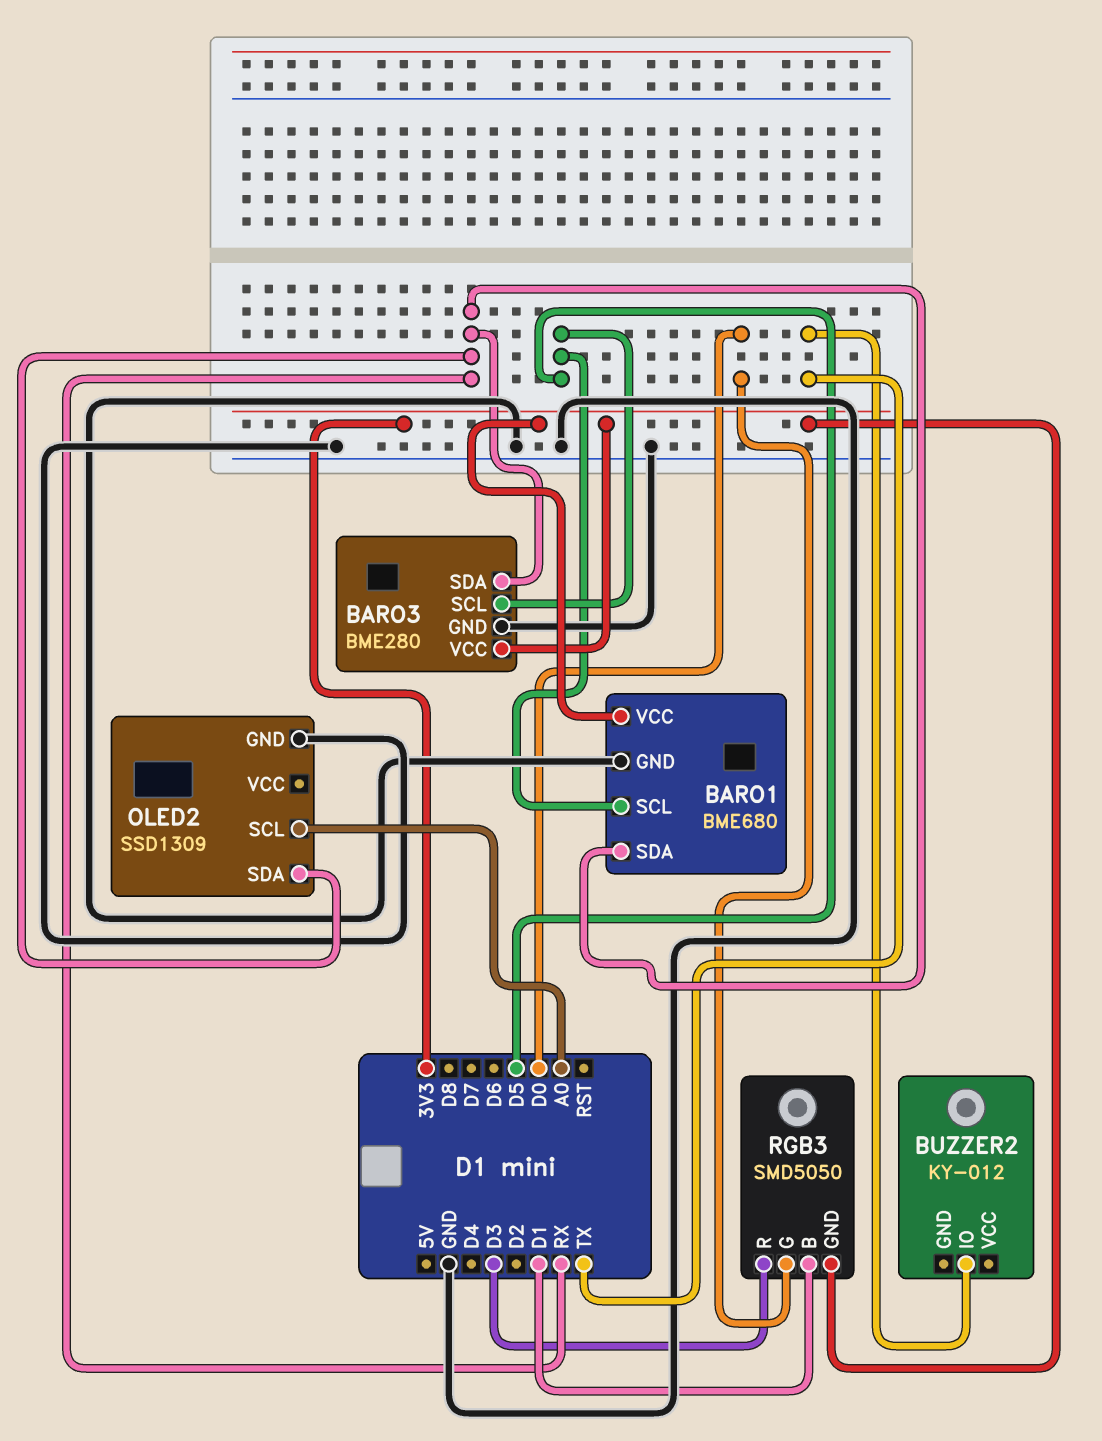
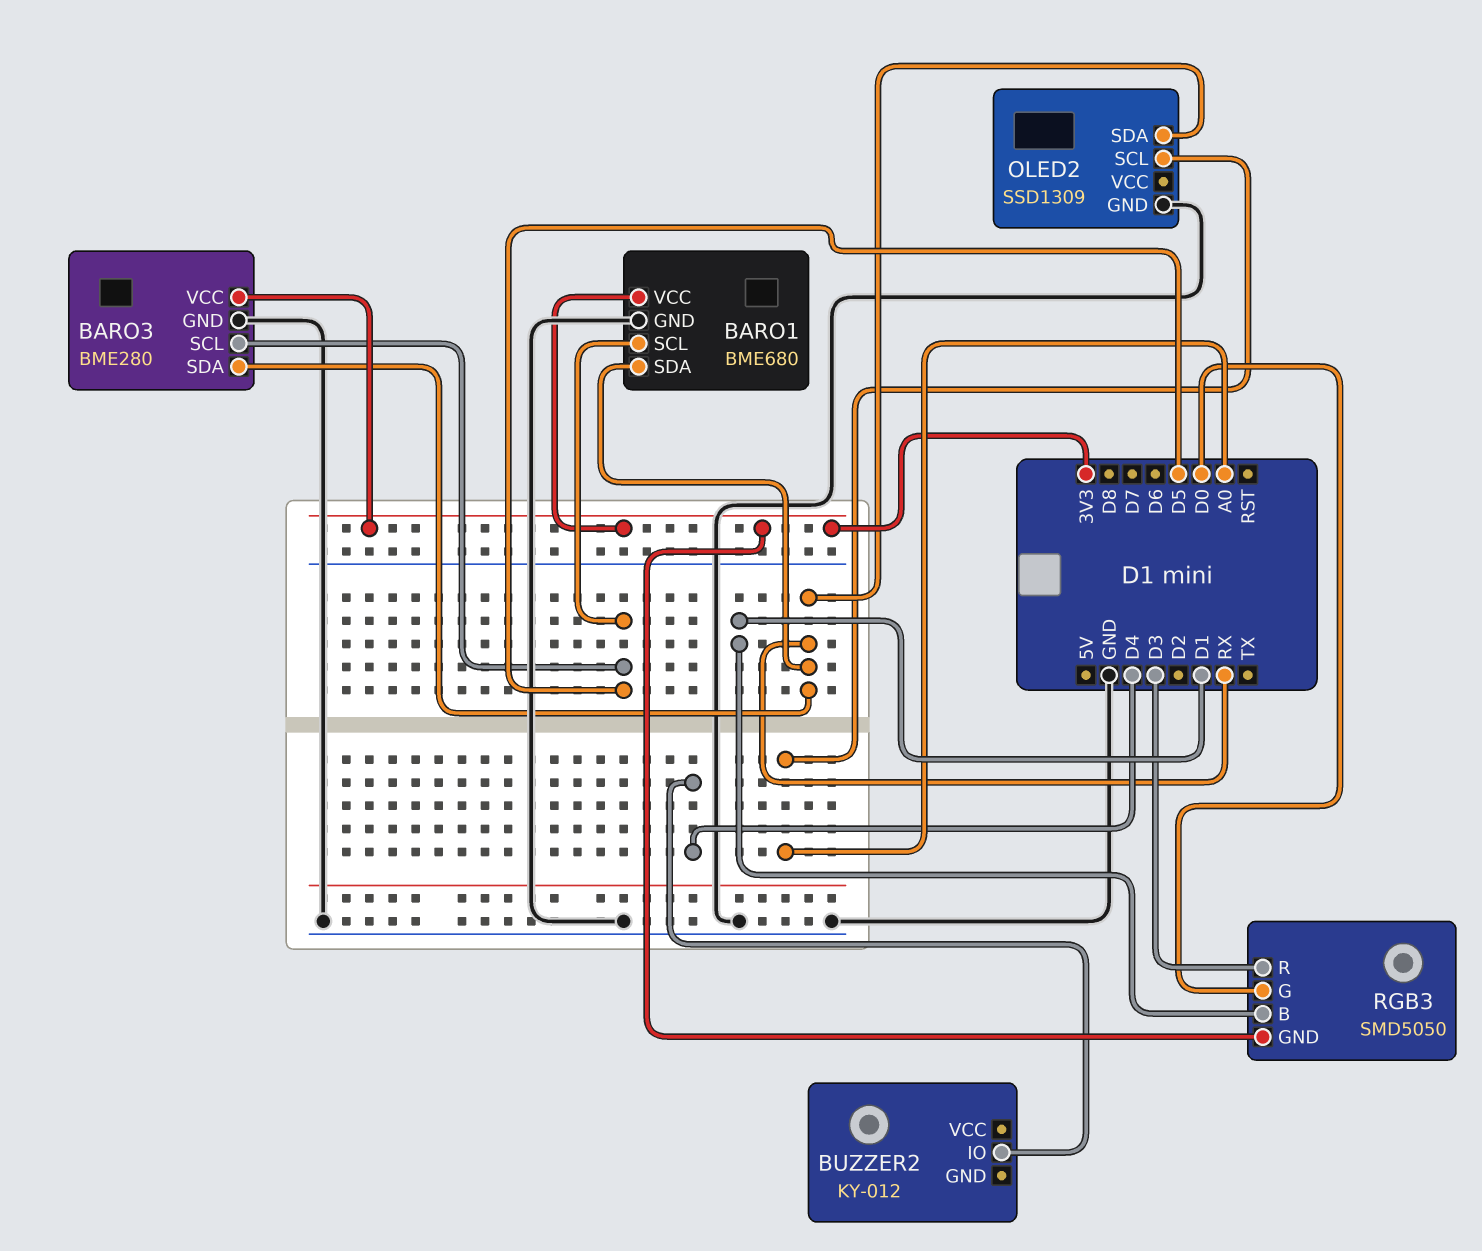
BUZZER2 pin IO: TX -> D4

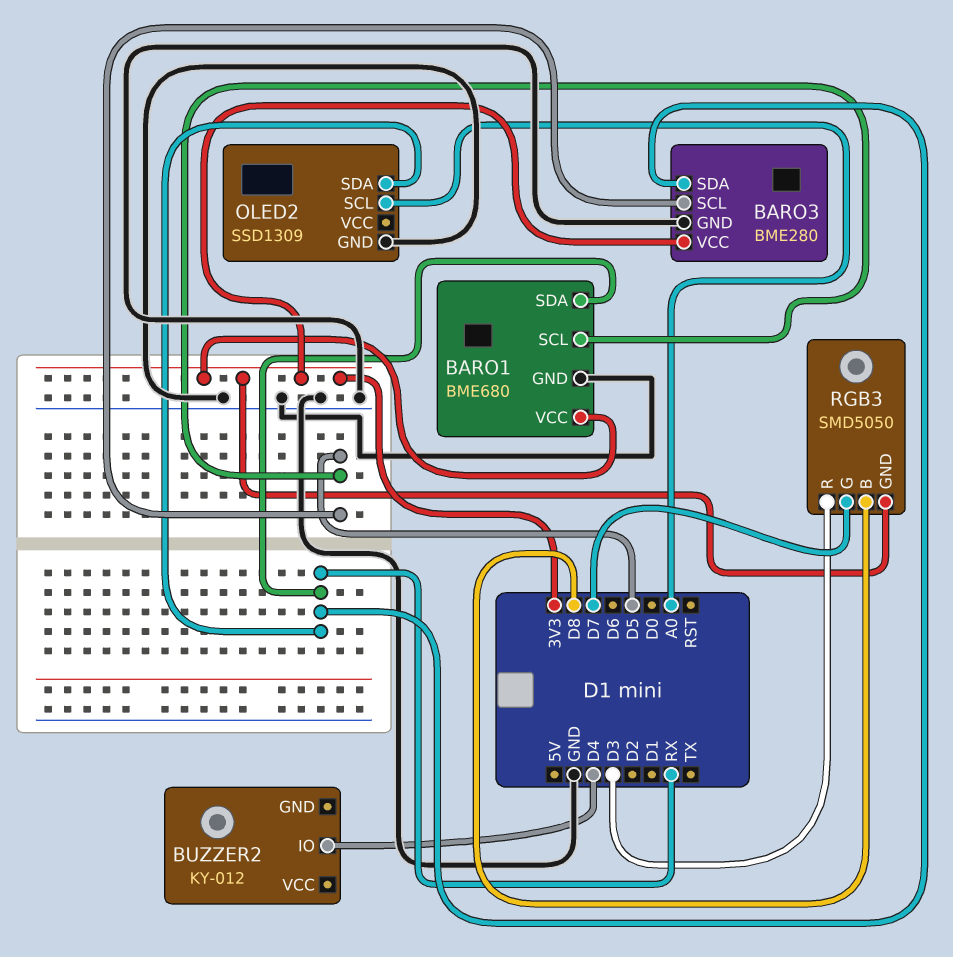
RGB3 pin B: D1 -> D8
RGB3 pin G: D0 -> D7

